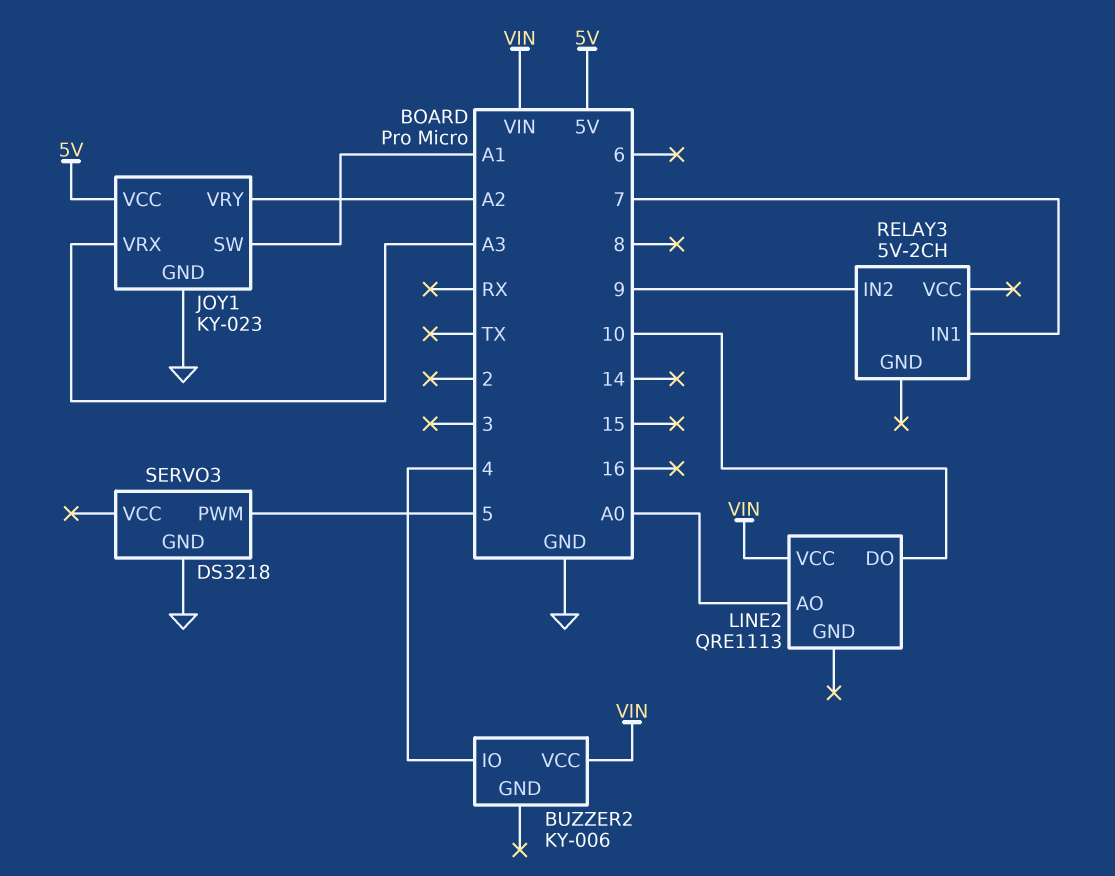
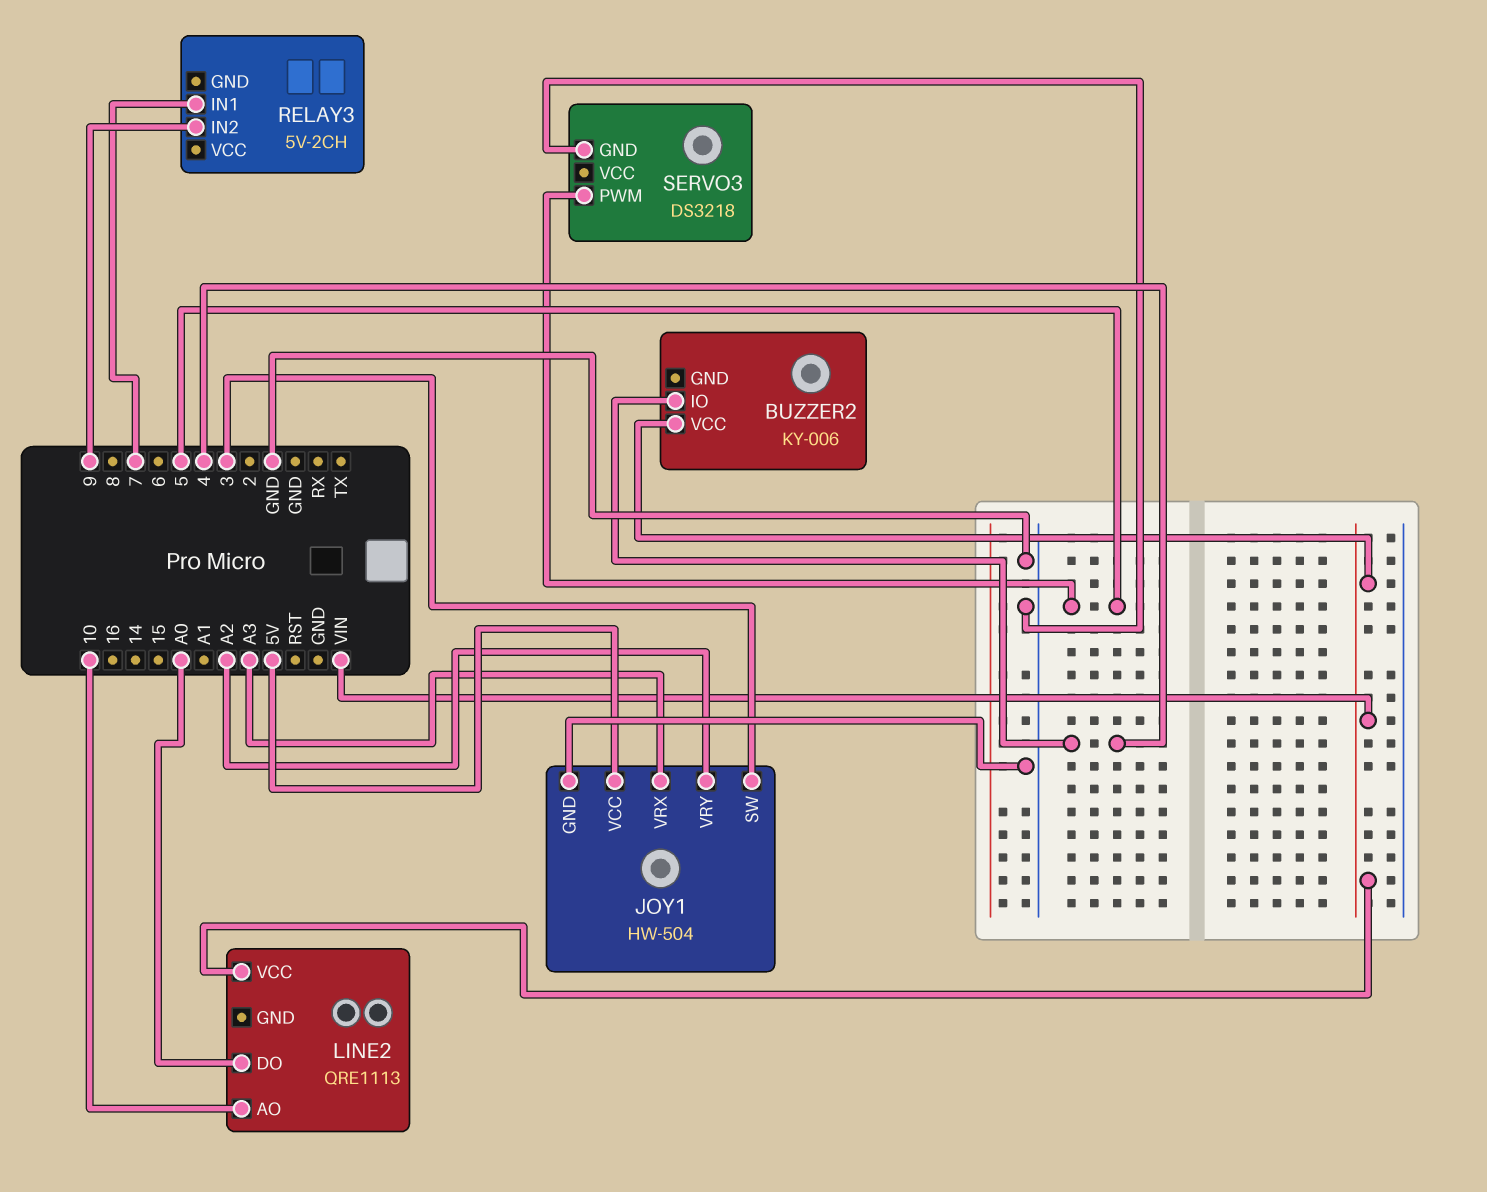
JOY1: KY-023 -> HW-504
JOY1 pin SW: A1 -> 3
LINE2 pin AO: A0 -> 10
LINE2 pin DO: 10 -> A0

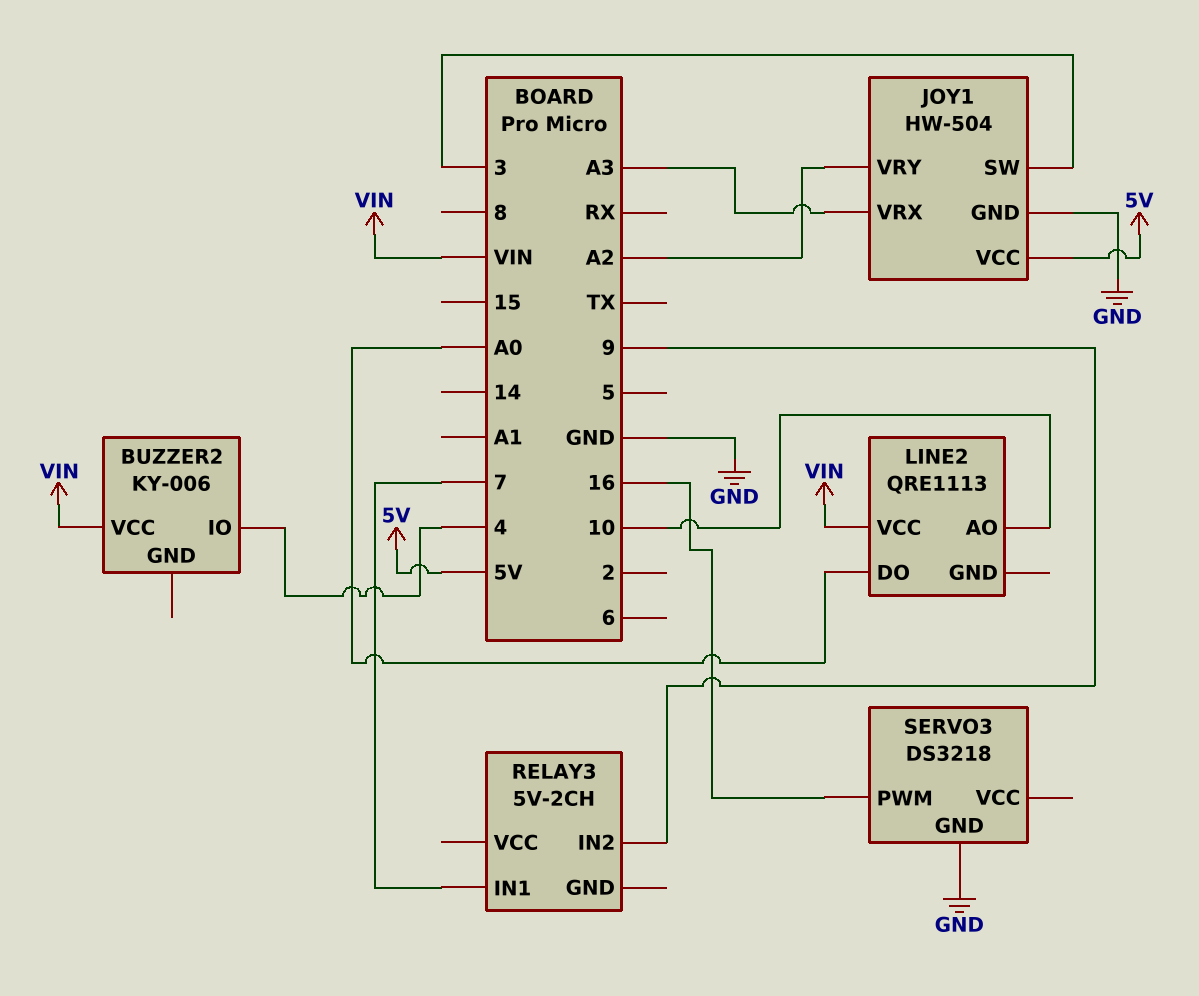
SERVO3 pin PWM: 5 -> 16

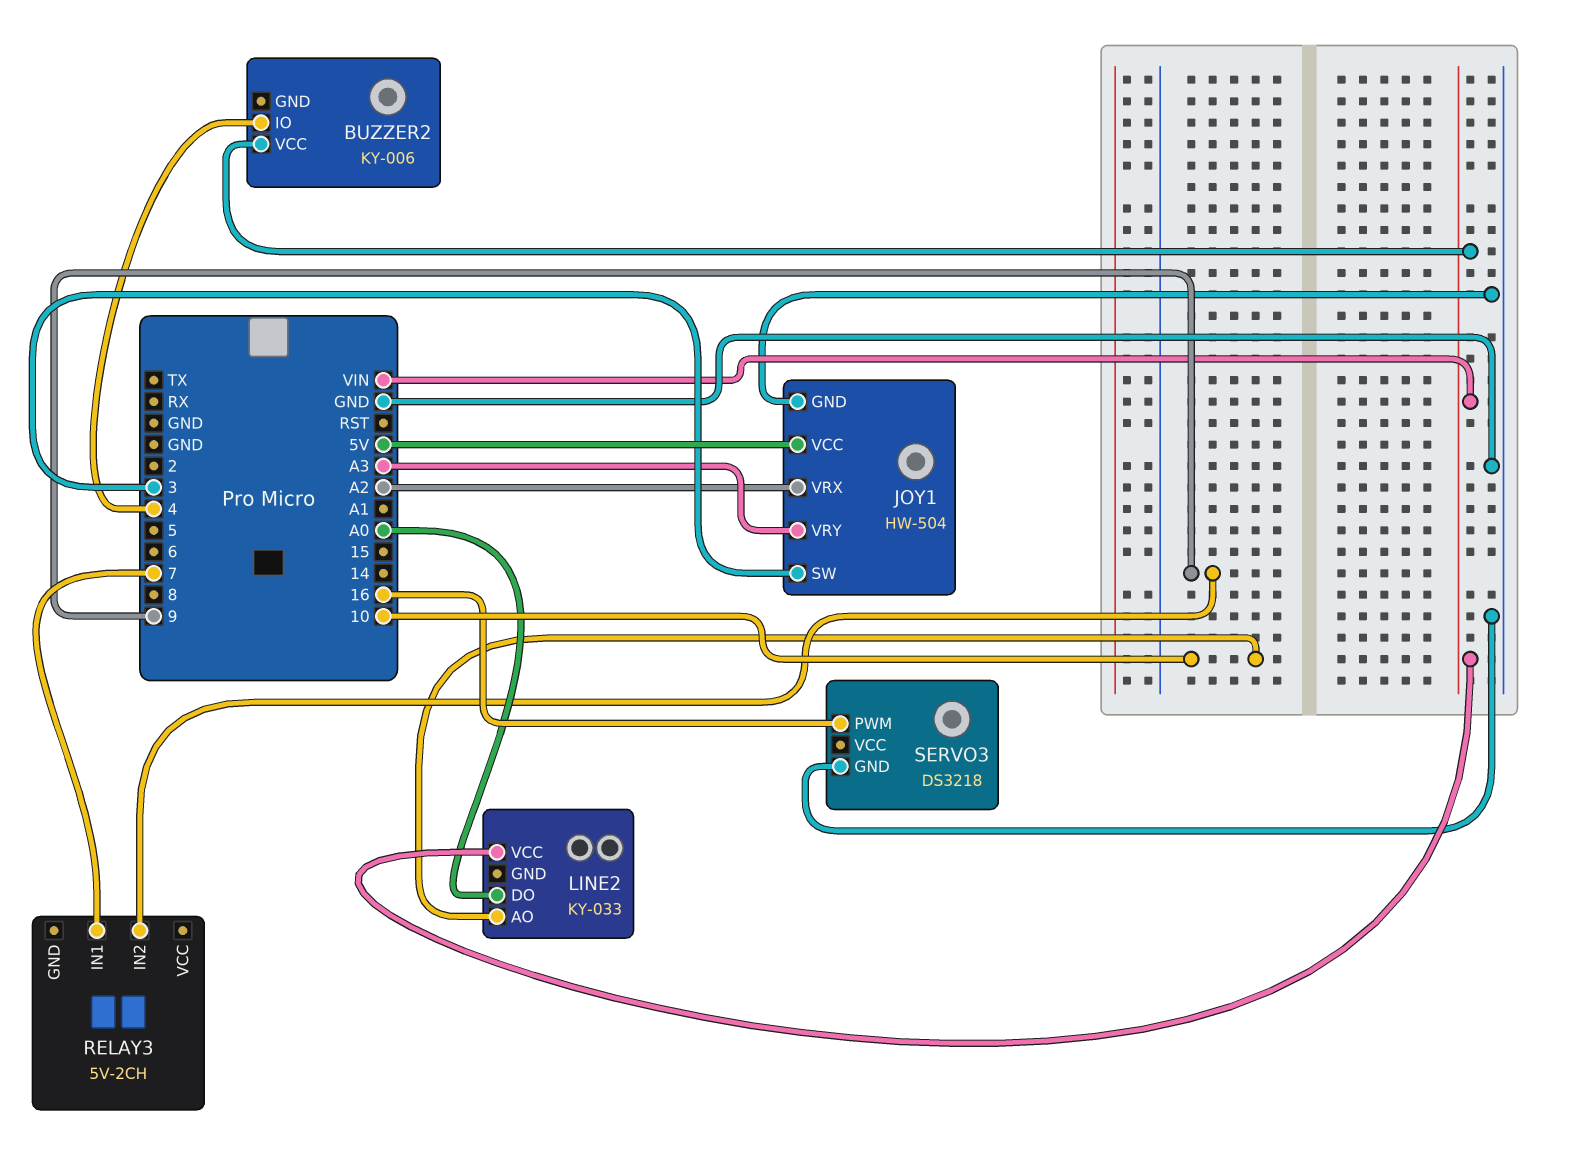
JOY1 pin VRX: A3 -> A2
JOY1 pin VRY: A2 -> A3
LINE2: QRE1113 -> KY-033

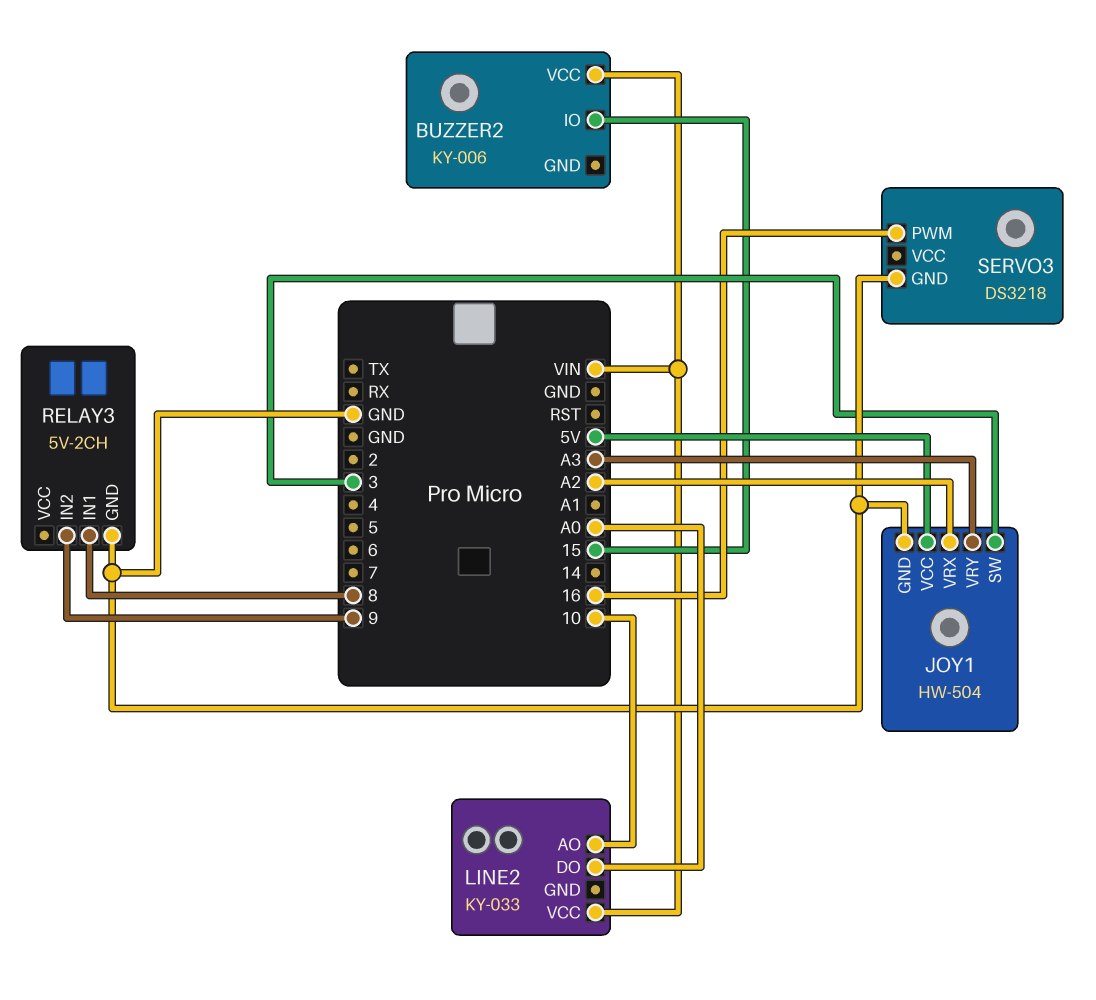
BUZZER2 pin IO: 4 -> 15
RELAY3 pin GND: none -> GND
RELAY3 pin IN1: 7 -> 8

